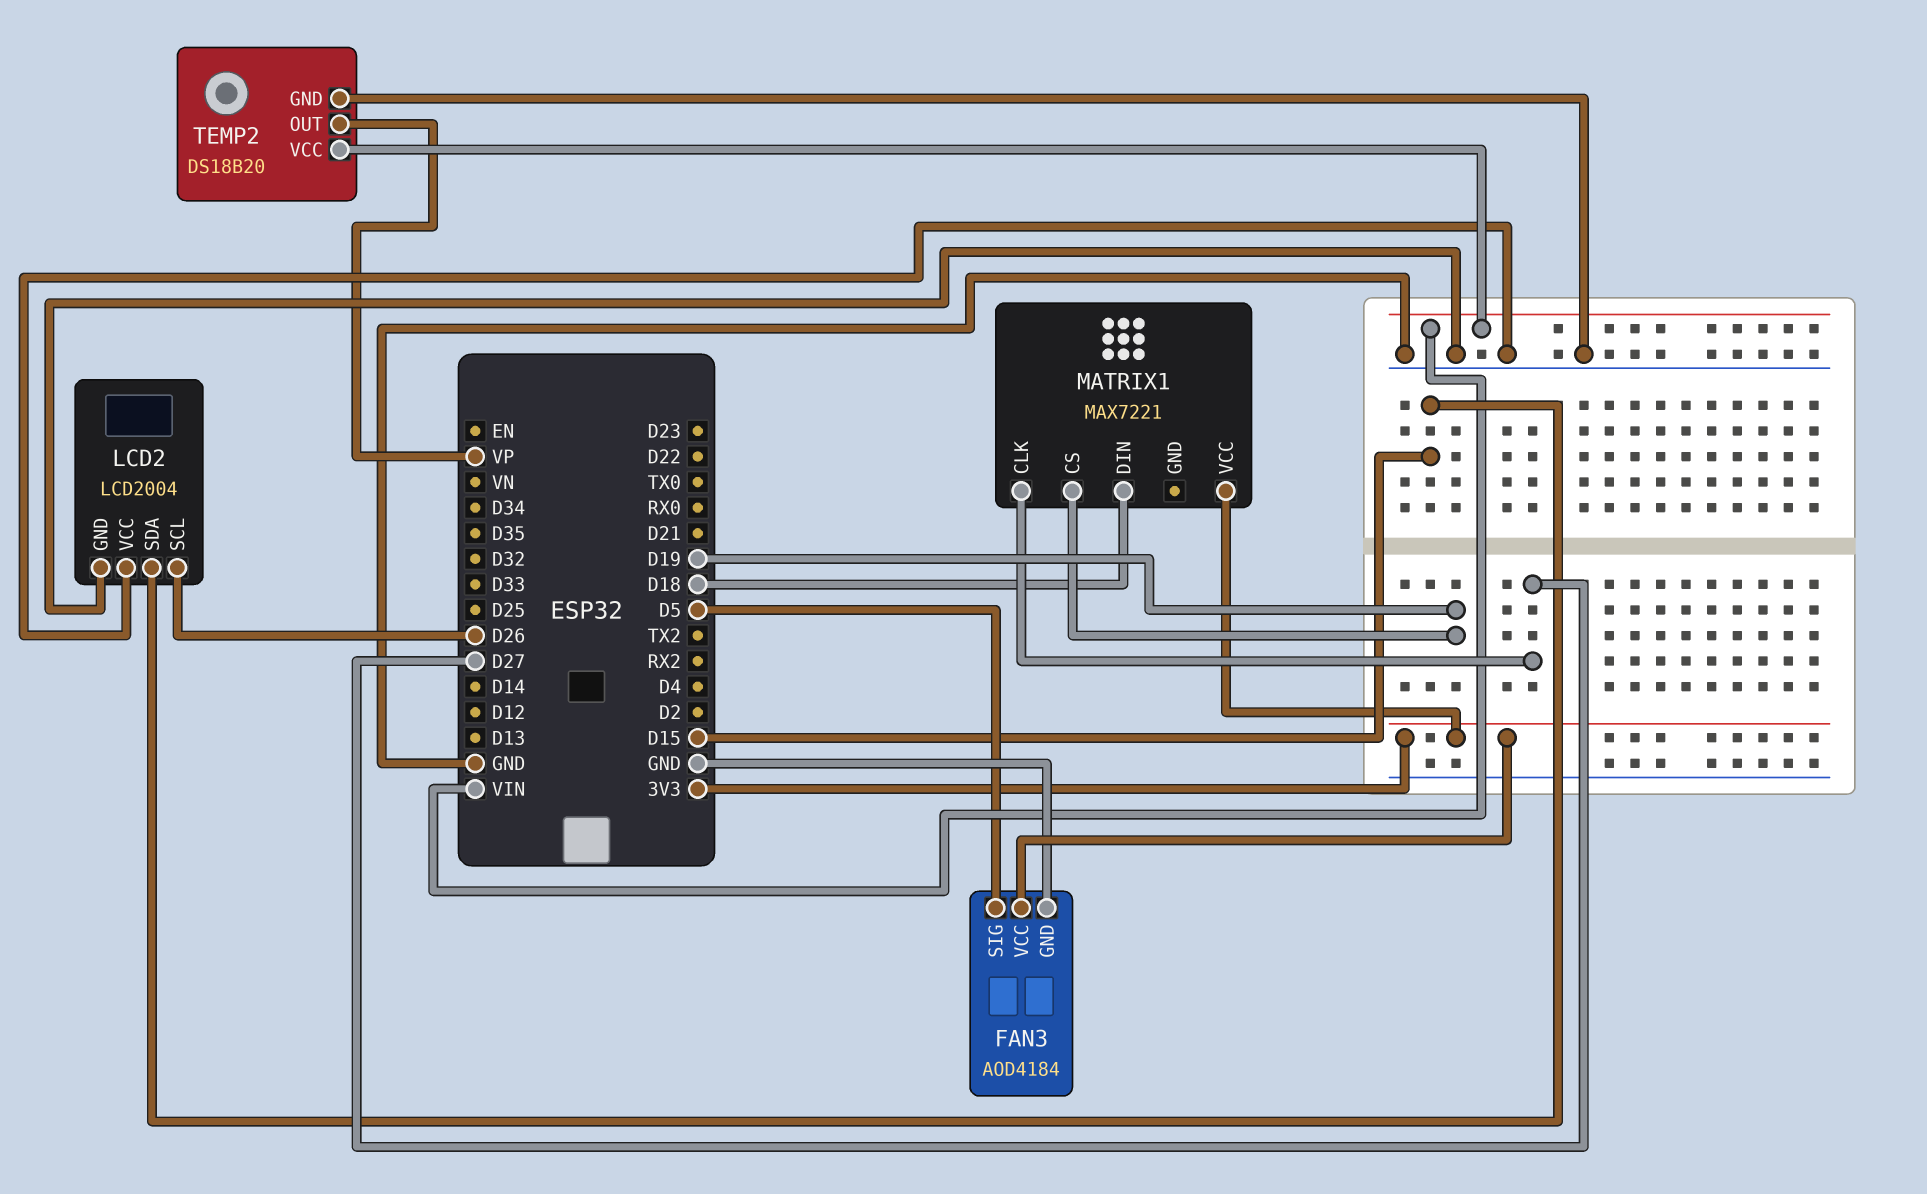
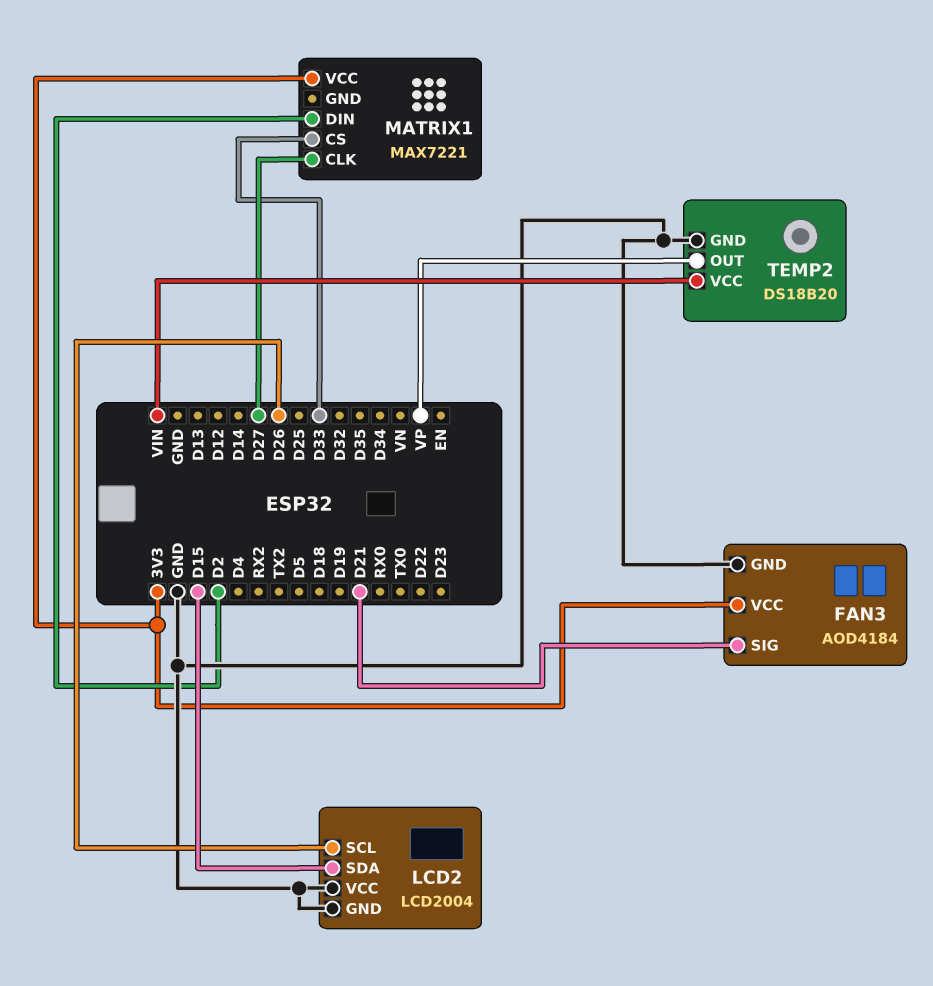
FAN3 pin SIG: D5 -> D21
MATRIX1 pin CS: D19 -> D33
MATRIX1 pin DIN: D18 -> D2

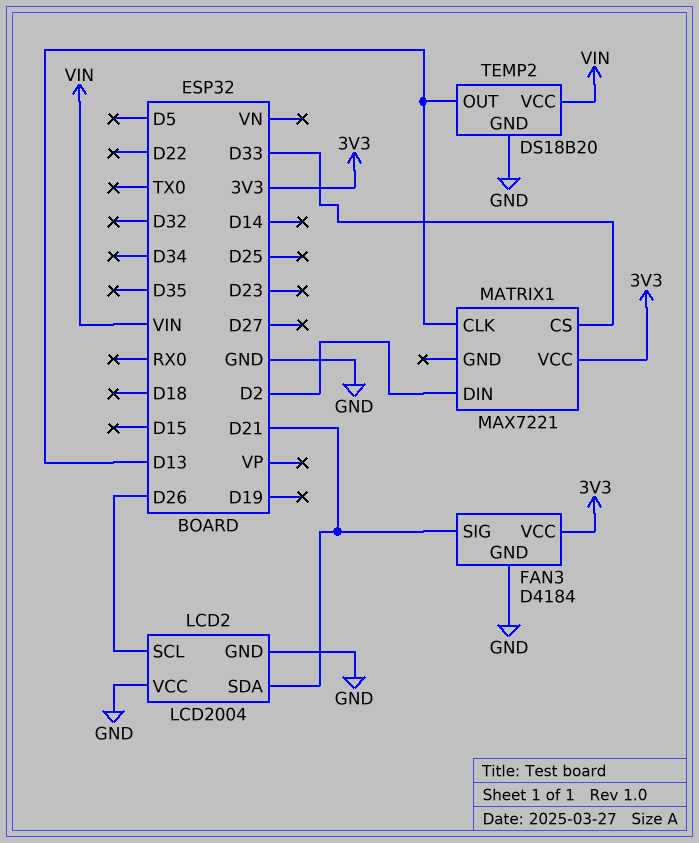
FAN3: AOD4184 -> D4184
LCD2 pin SDA: D15 -> D21
MATRIX1 pin CLK: D27 -> D13
TEMP2 pin OUT: VP -> D13

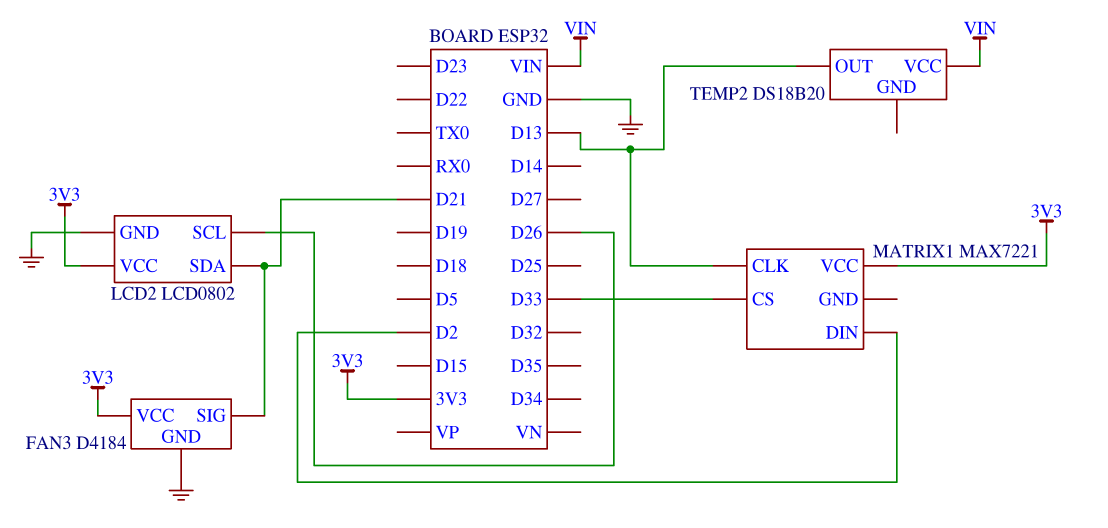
LCD2: LCD2004 -> LCD0802
LCD2 pin VCC: GND -> 3V3
TEMP2 pin GND: GND -> none

